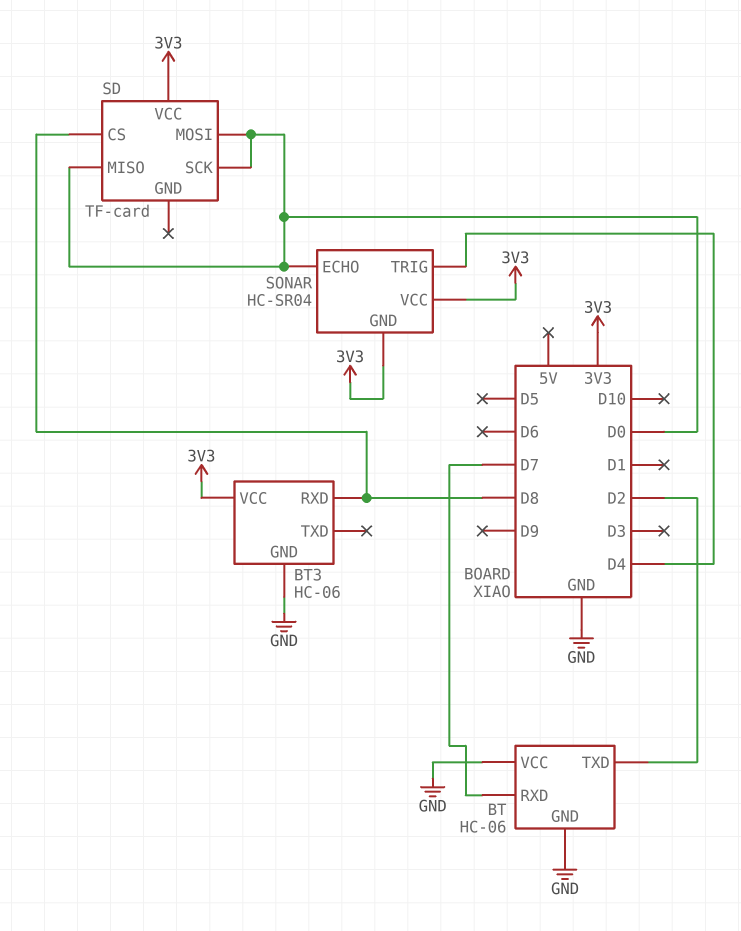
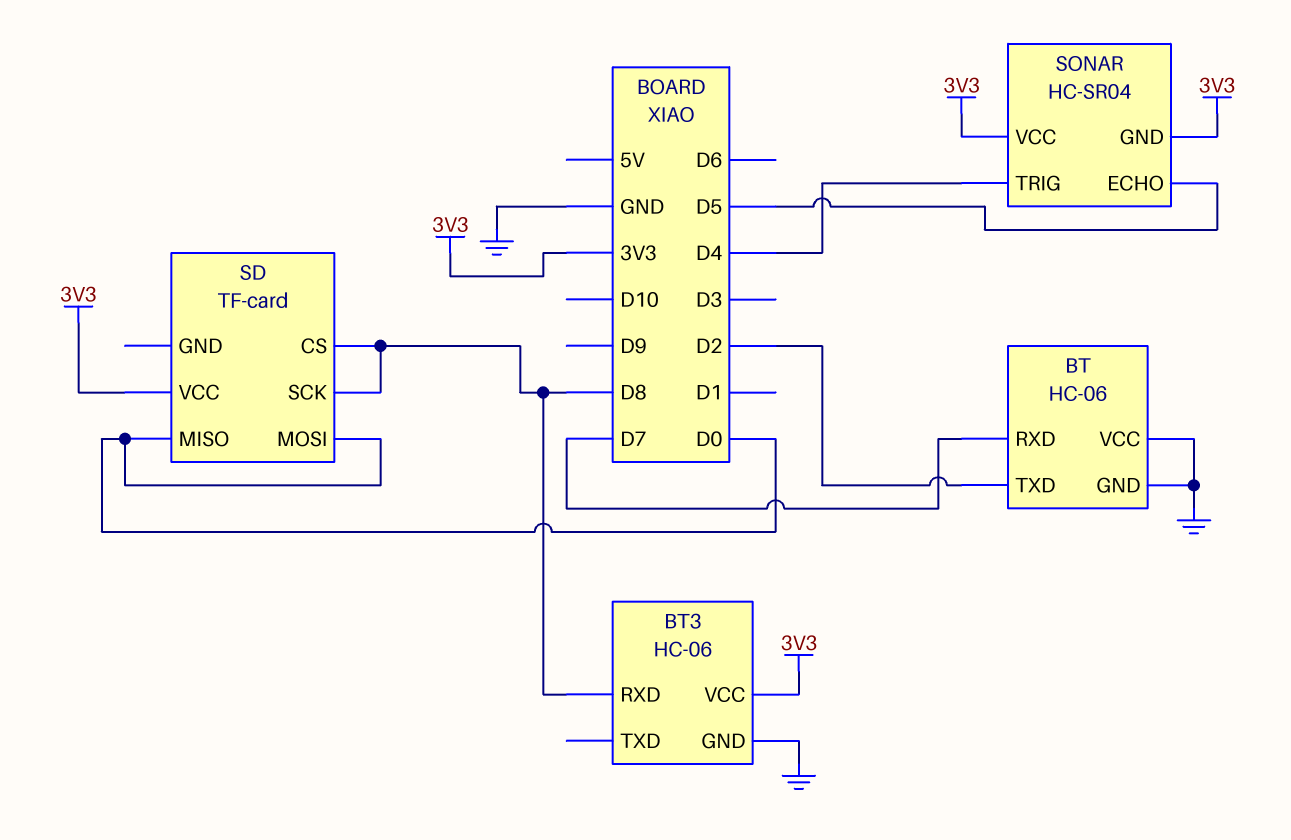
SD pin SCK: D0 -> D8
SONAR pin ECHO: D0 -> D5

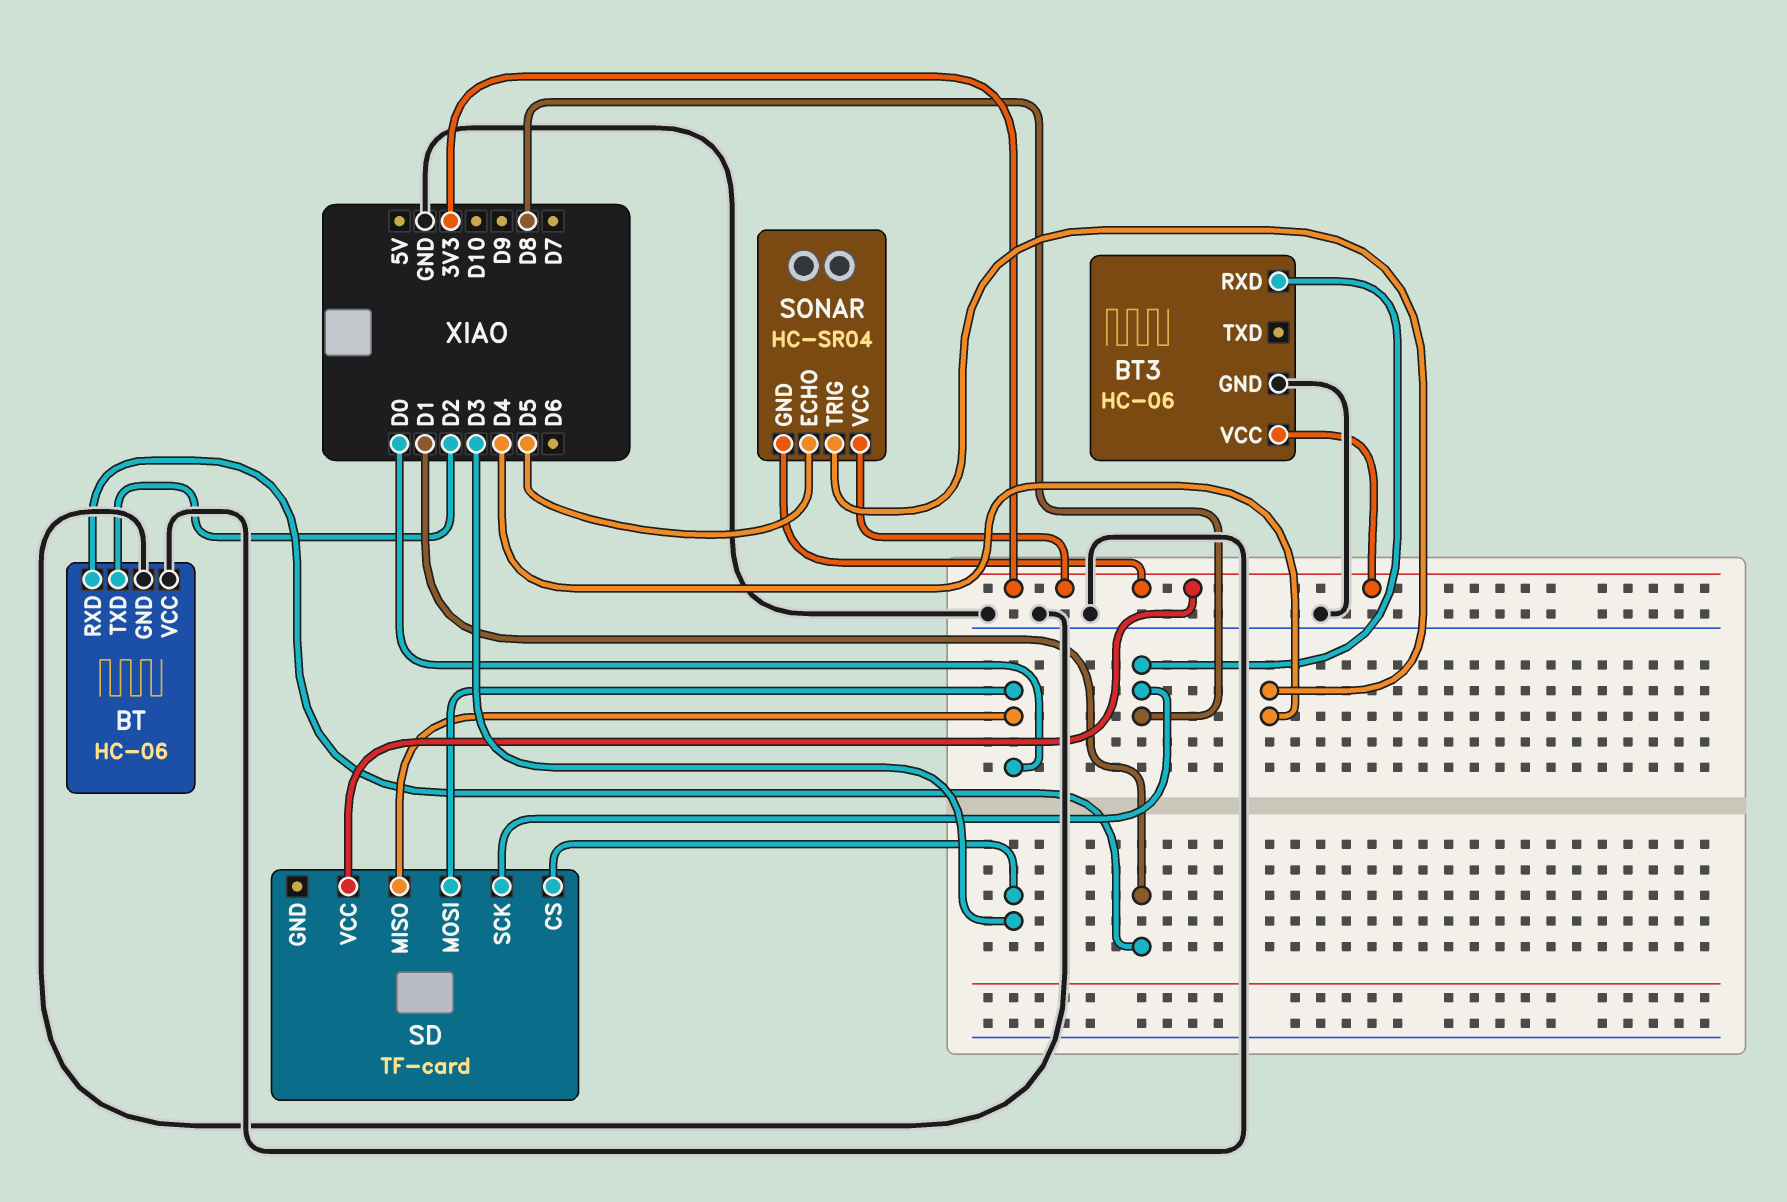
BT pin RXD: D7 -> D1
SD pin CS: D8 -> D3

